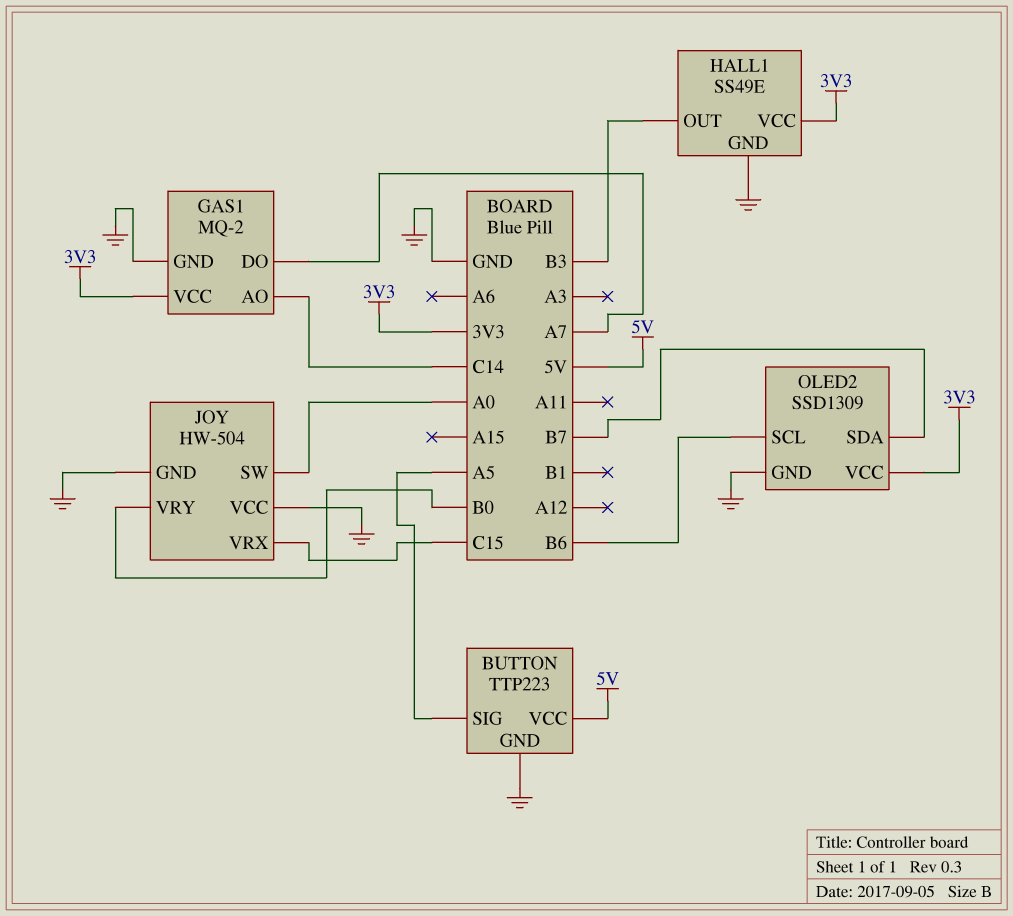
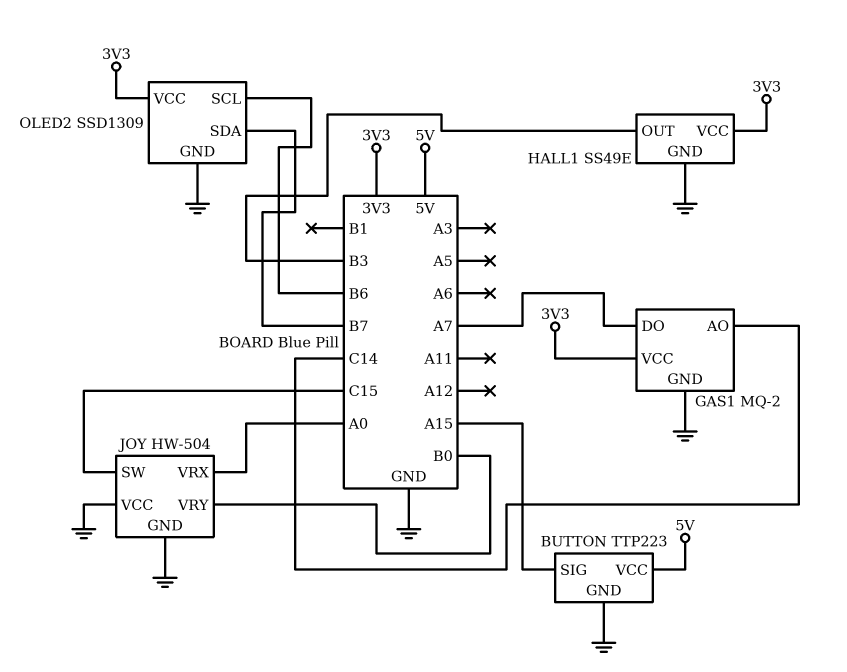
BUTTON pin SIG: A5 -> A15
JOY pin SW: A0 -> C15
JOY pin VRX: C15 -> A0

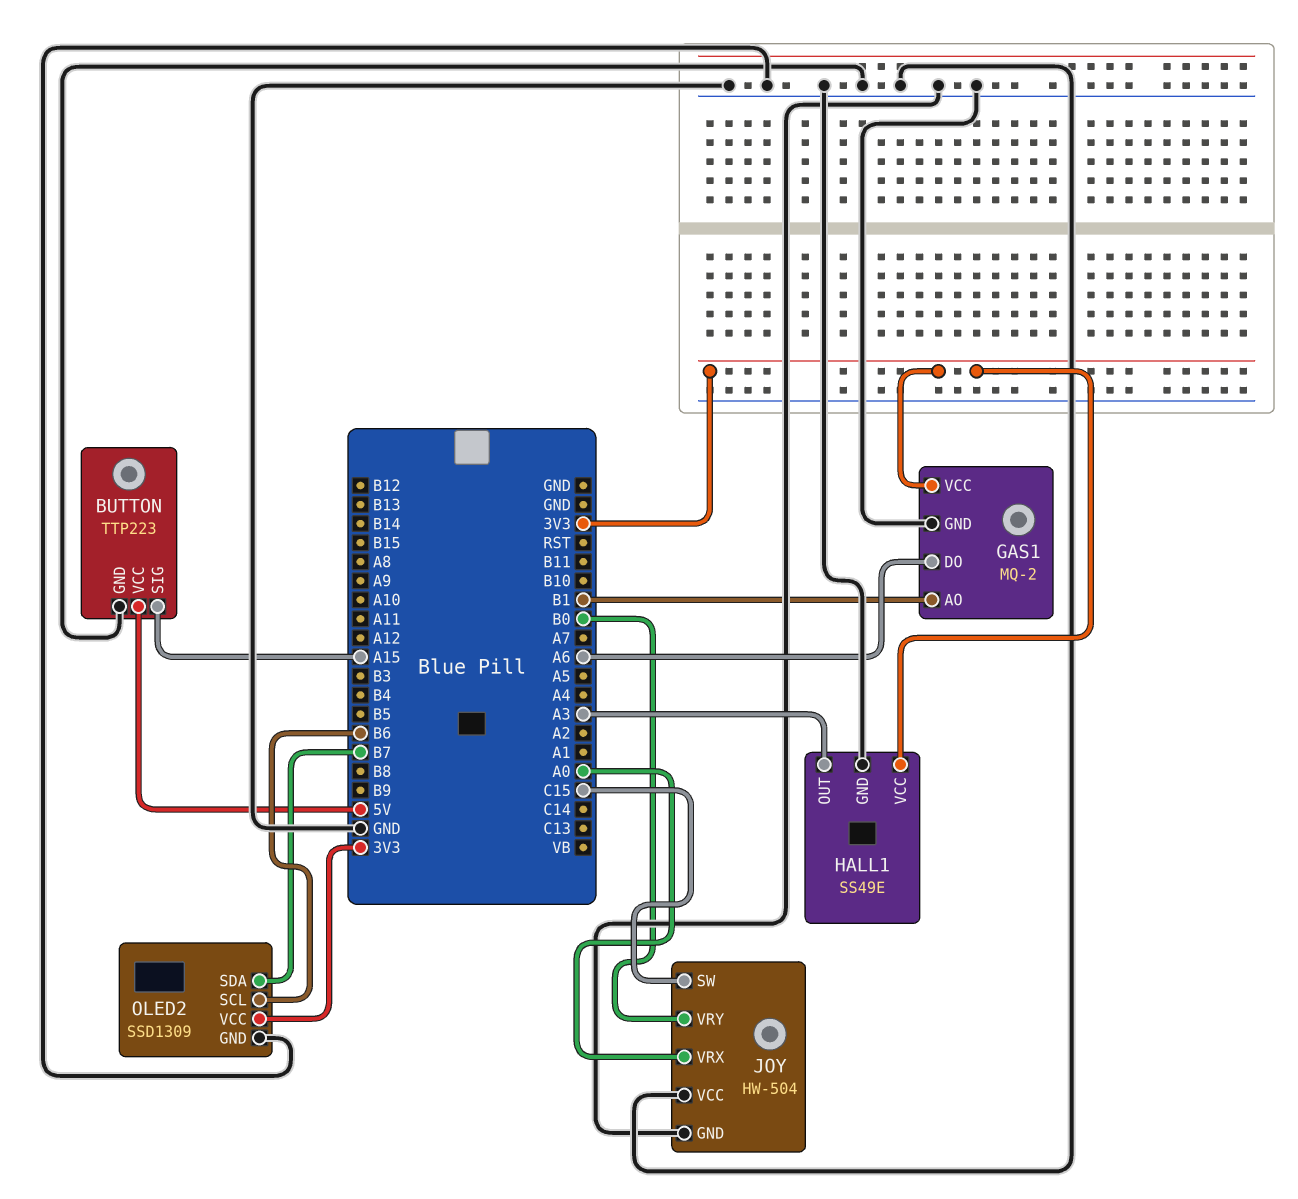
GAS1 pin AO: C14 -> B1
GAS1 pin DO: A7 -> A6
HALL1 pin OUT: B3 -> A3

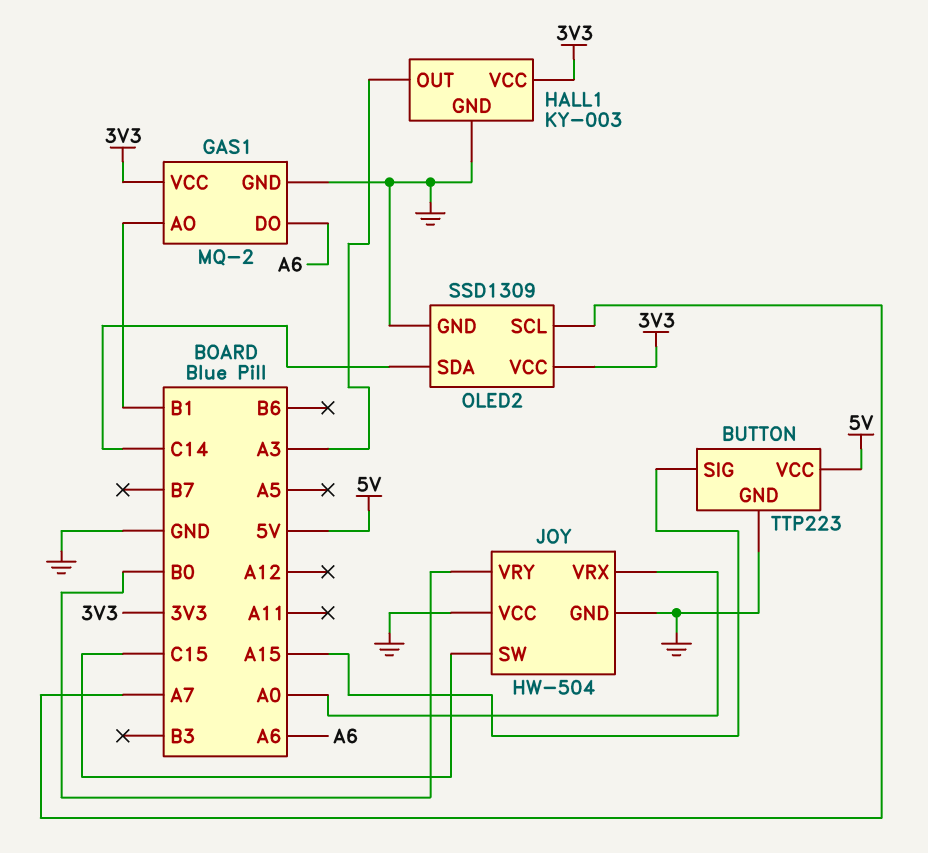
HALL1: SS49E -> KY-003
OLED2 pin SCL: B6 -> A7
OLED2 pin SDA: B7 -> C14

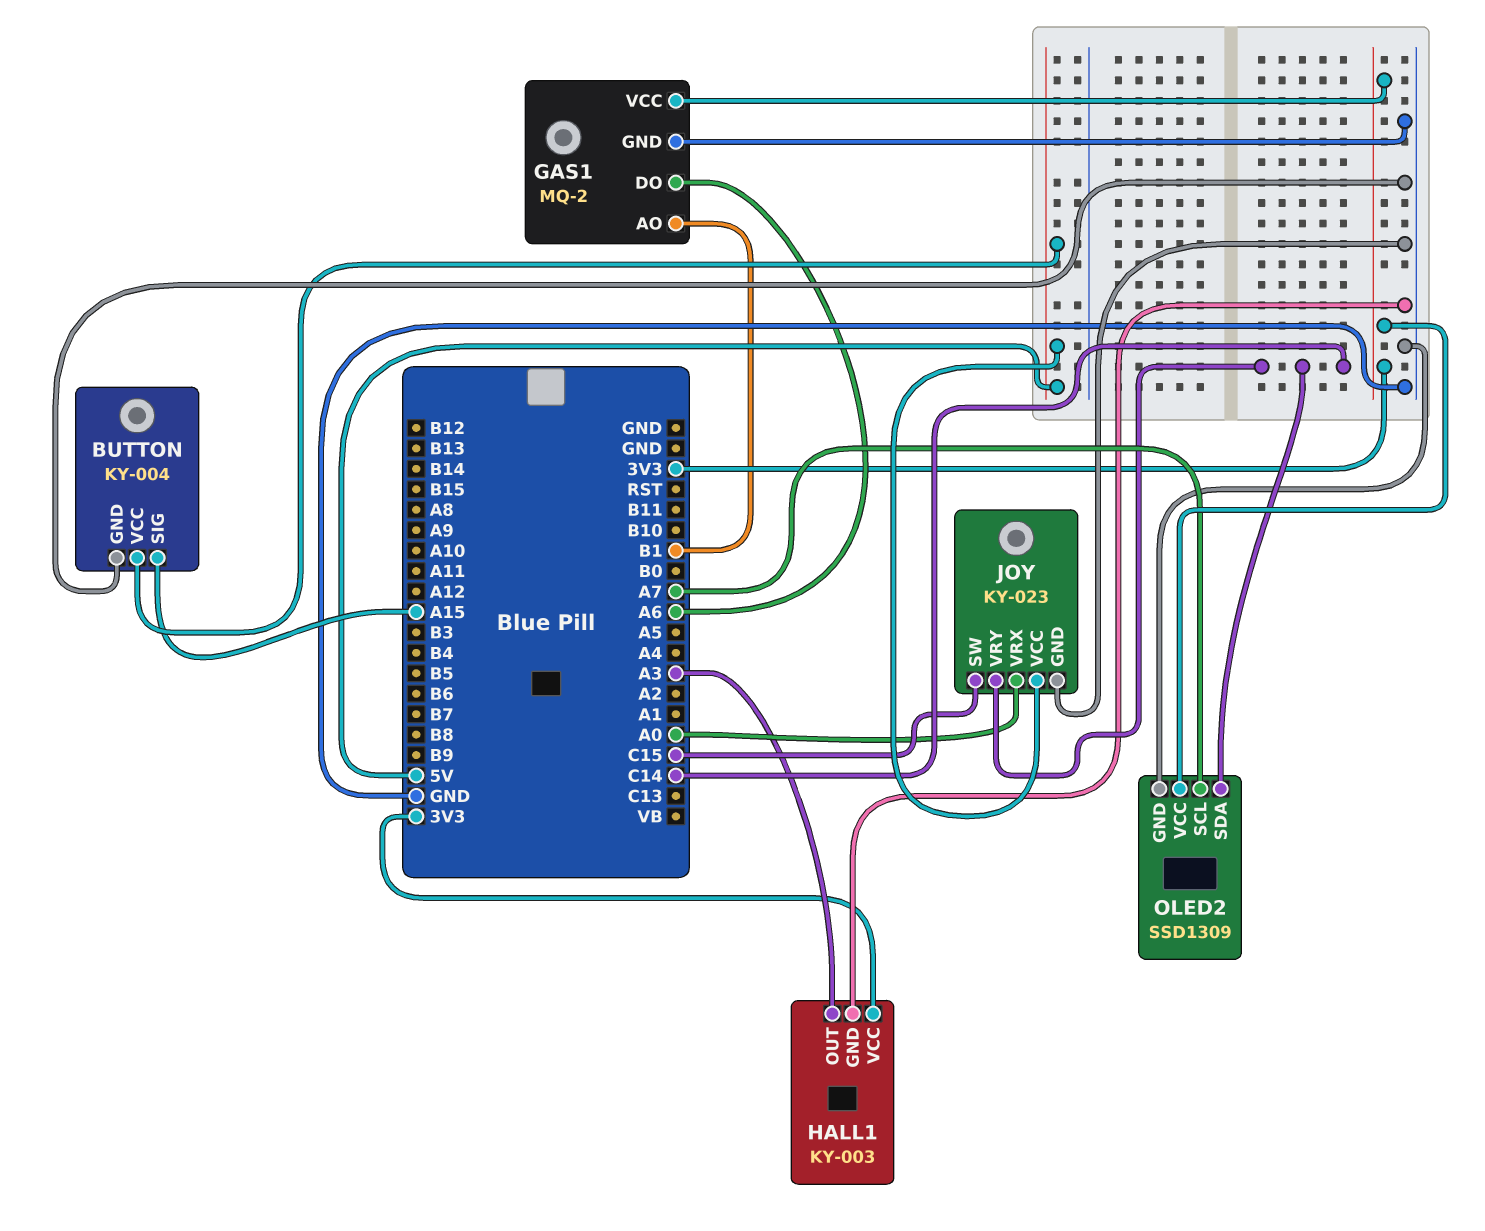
BUTTON: TTP223 -> KY-004
JOY: HW-504 -> KY-023
JOY pin VCC: GND -> 5V
JOY pin VRY: B0 -> C14

